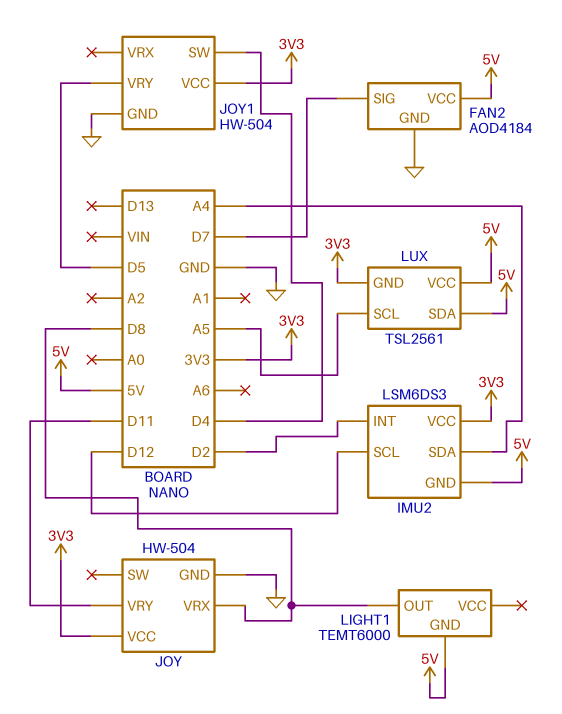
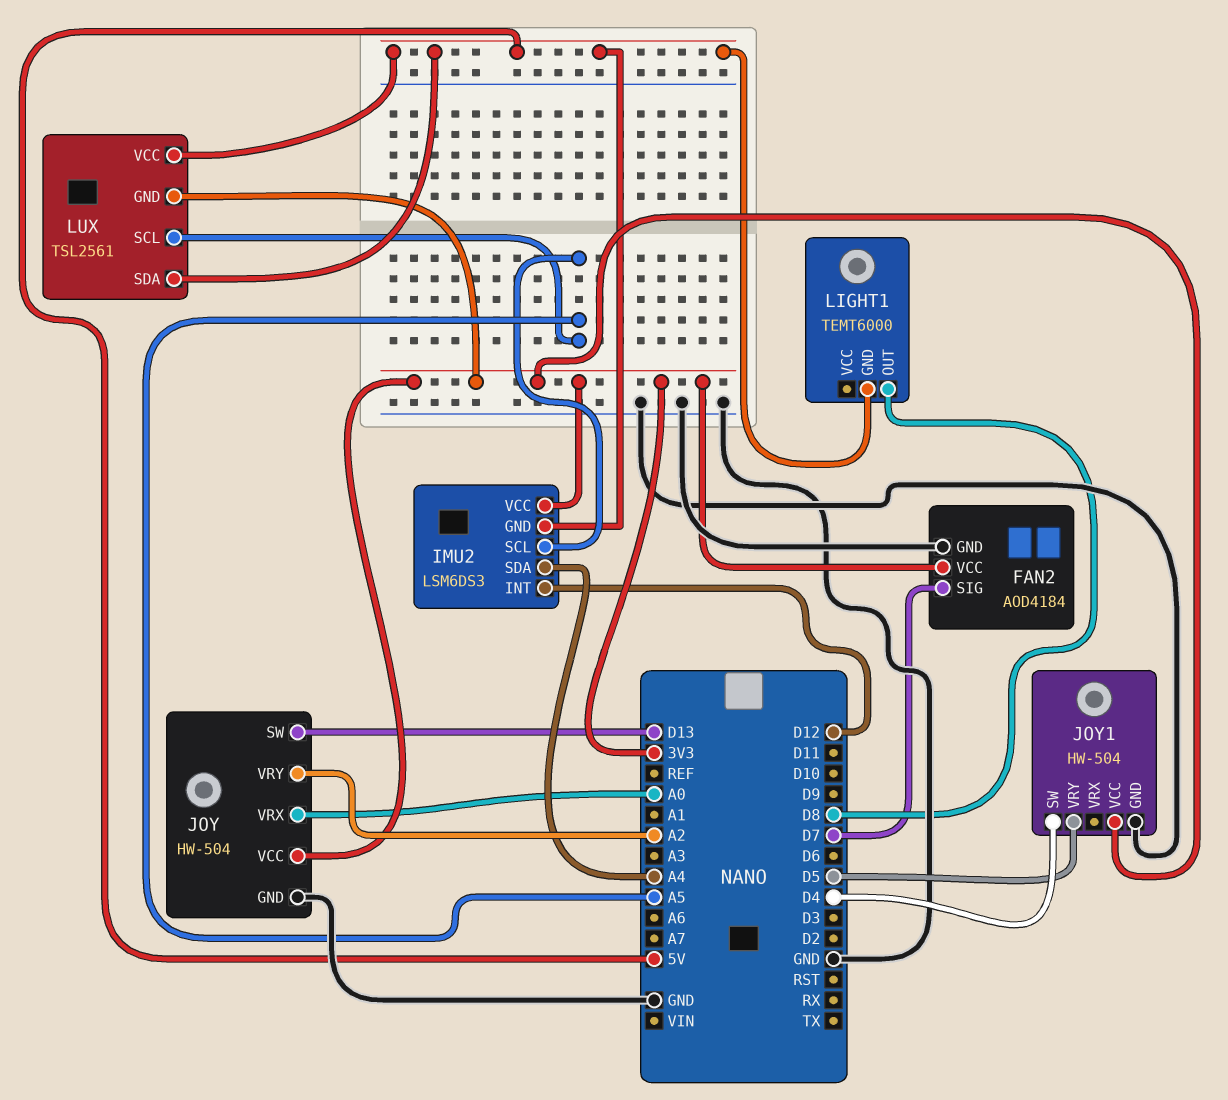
FAN2 pin VCC: 5V -> 3V3
IMU2 pin INT: D2 -> D12
IMU2 pin SCL: D12 -> A5
JOY pin SW: none -> D13
JOY pin VRX: D8 -> A0
JOY pin VRY: D11 -> A2

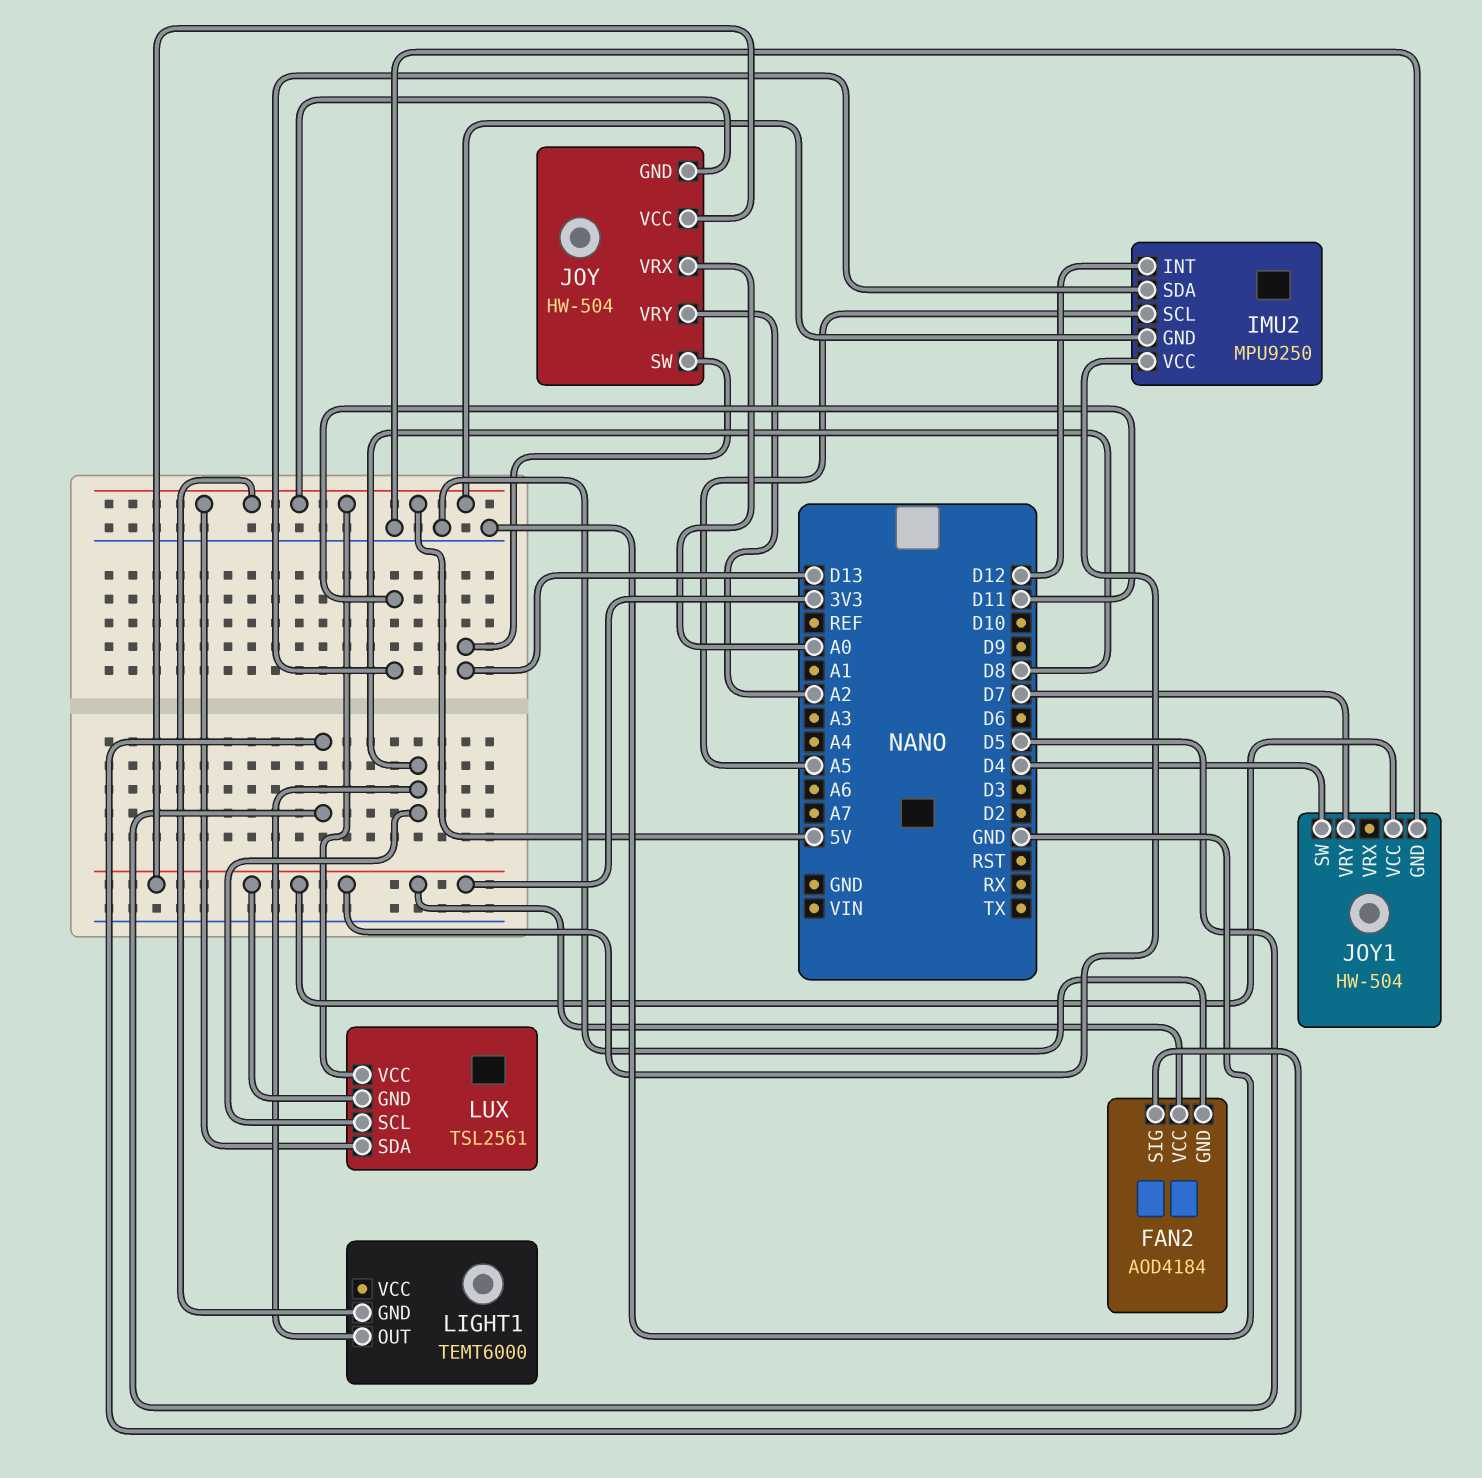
FAN2 pin SIG: D7 -> D5
IMU2: LSM6DS3 -> MPU9250
IMU2 pin SDA: A4 -> D11
JOY pin GND: GND -> 5V
JOY1 pin VRY: D5 -> D7
LUX pin SCL: A5 -> D8

